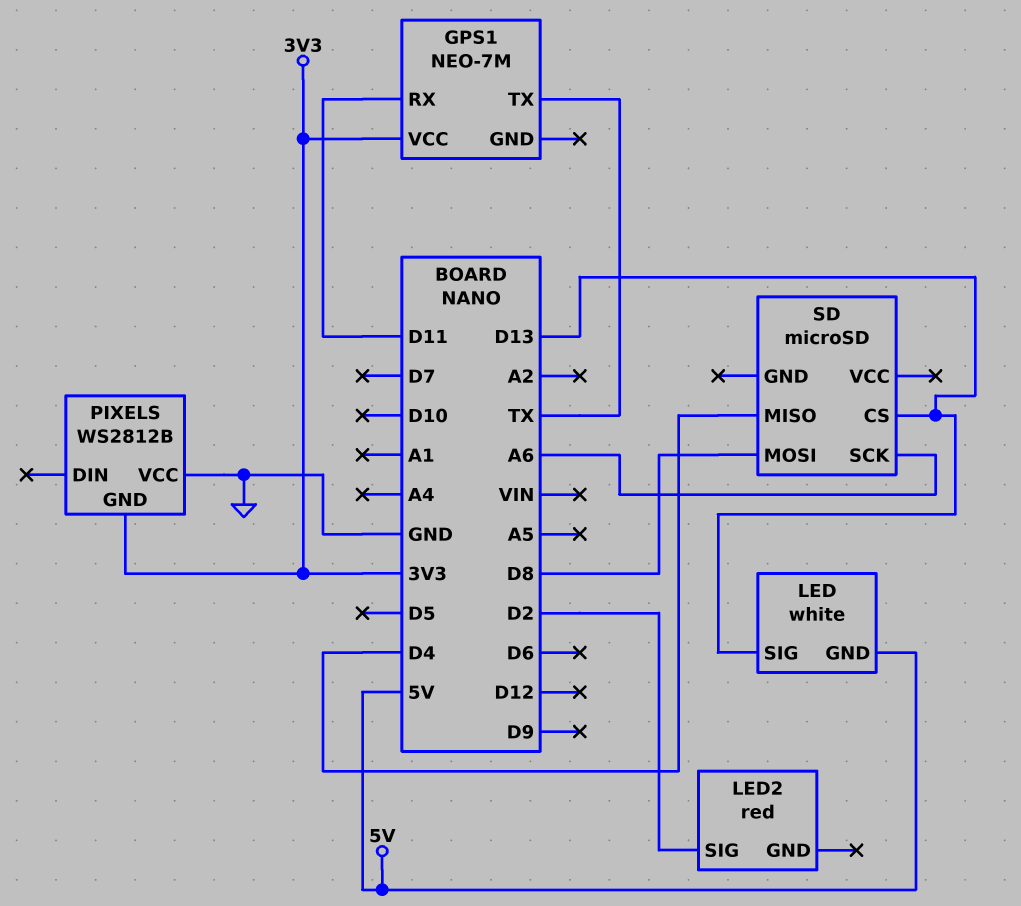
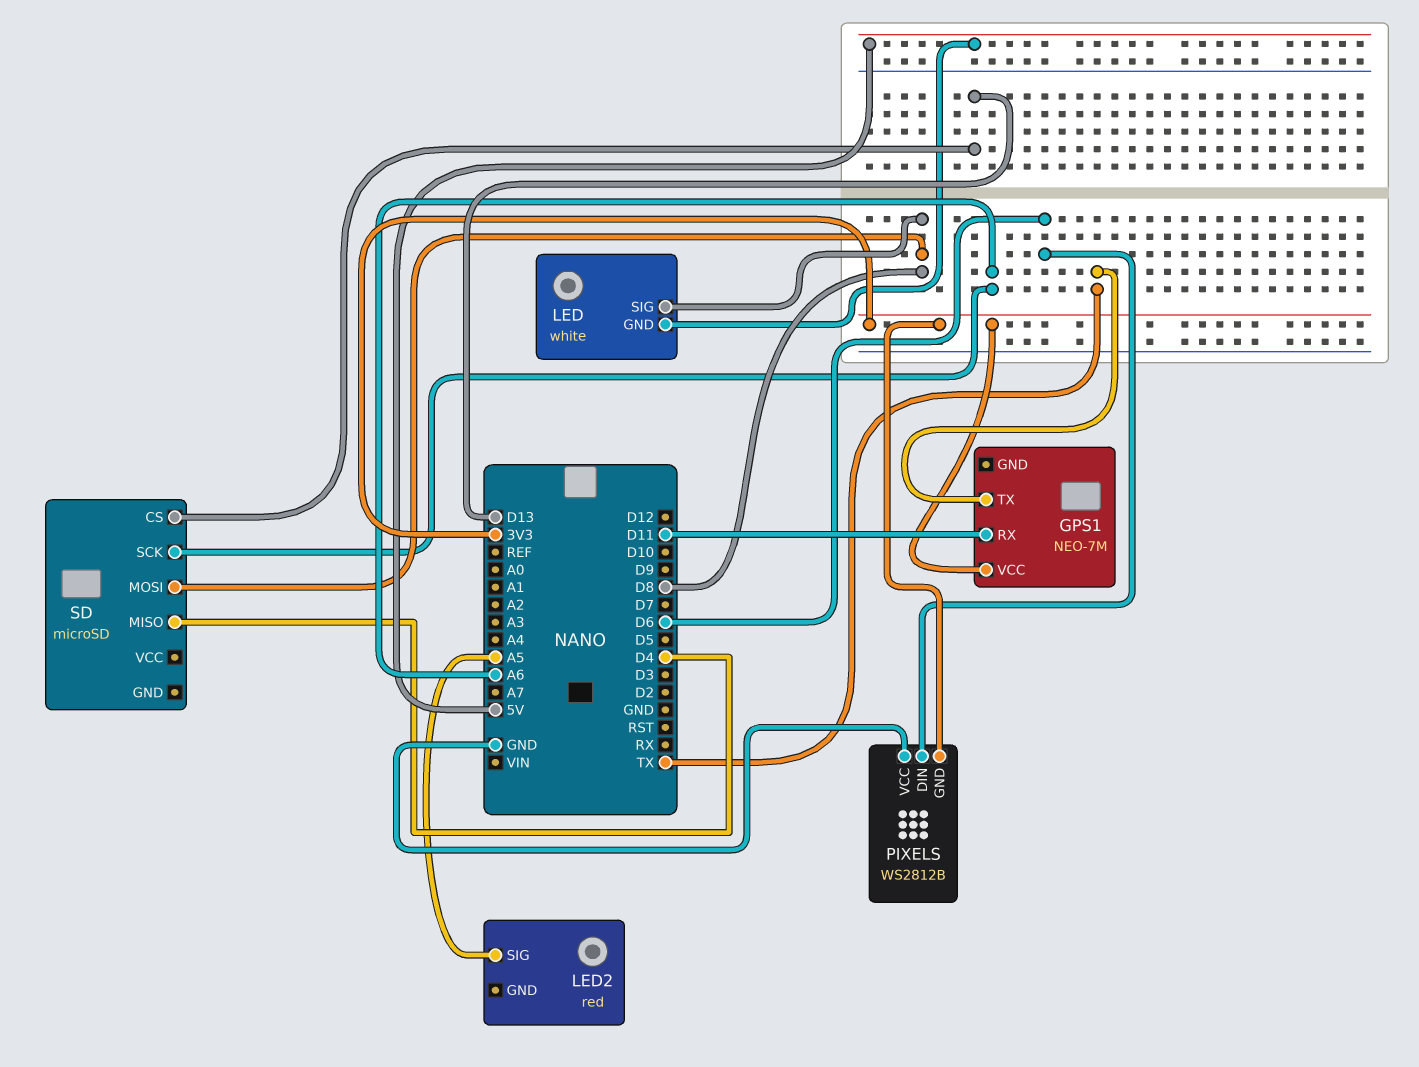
LED pin SIG: D13 -> D8
LED2 pin SIG: D2 -> A5
PIXELS pin DIN: none -> D6

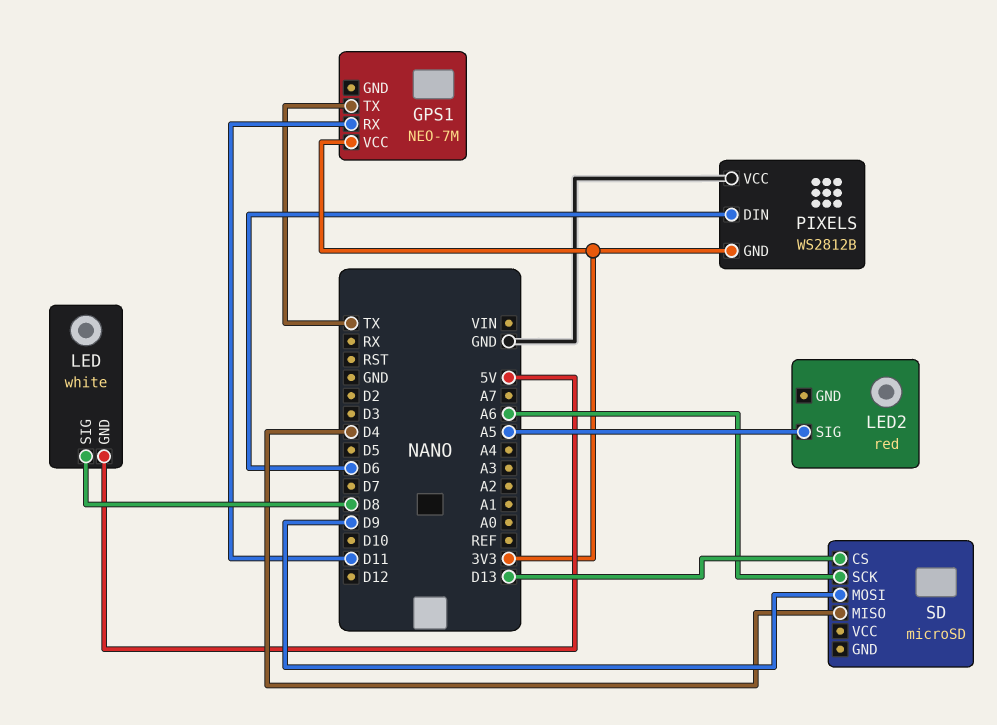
SD pin MOSI: D8 -> D9

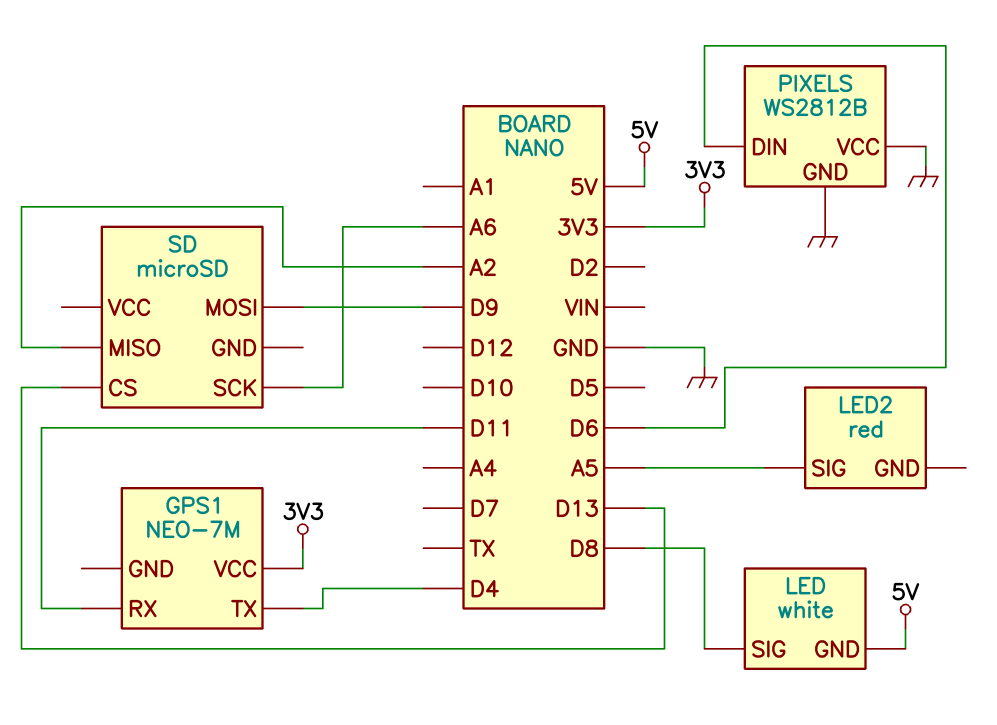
GPS1 pin TX: TX -> D4
PIXELS pin GND: 3V3 -> GND
SD pin MISO: D4 -> A2

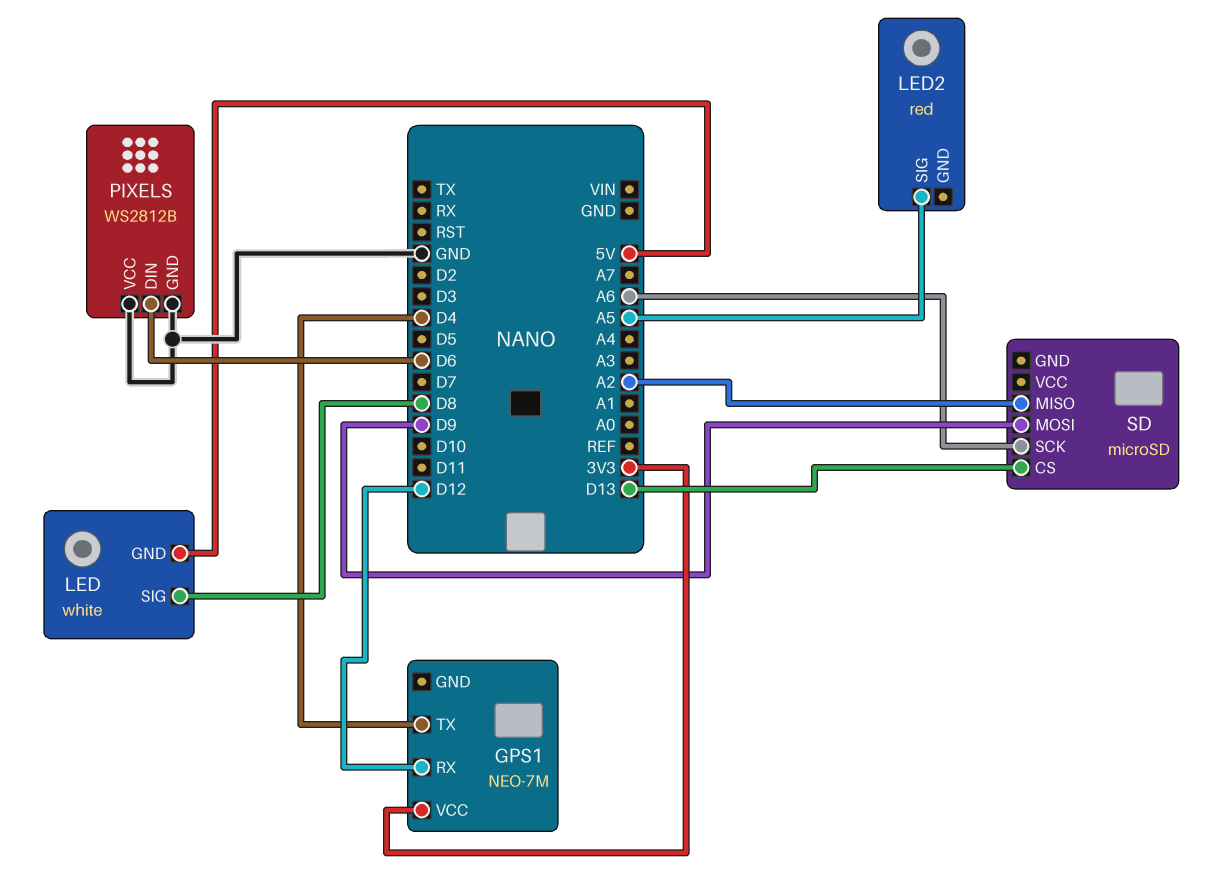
GPS1 pin RX: D11 -> D12

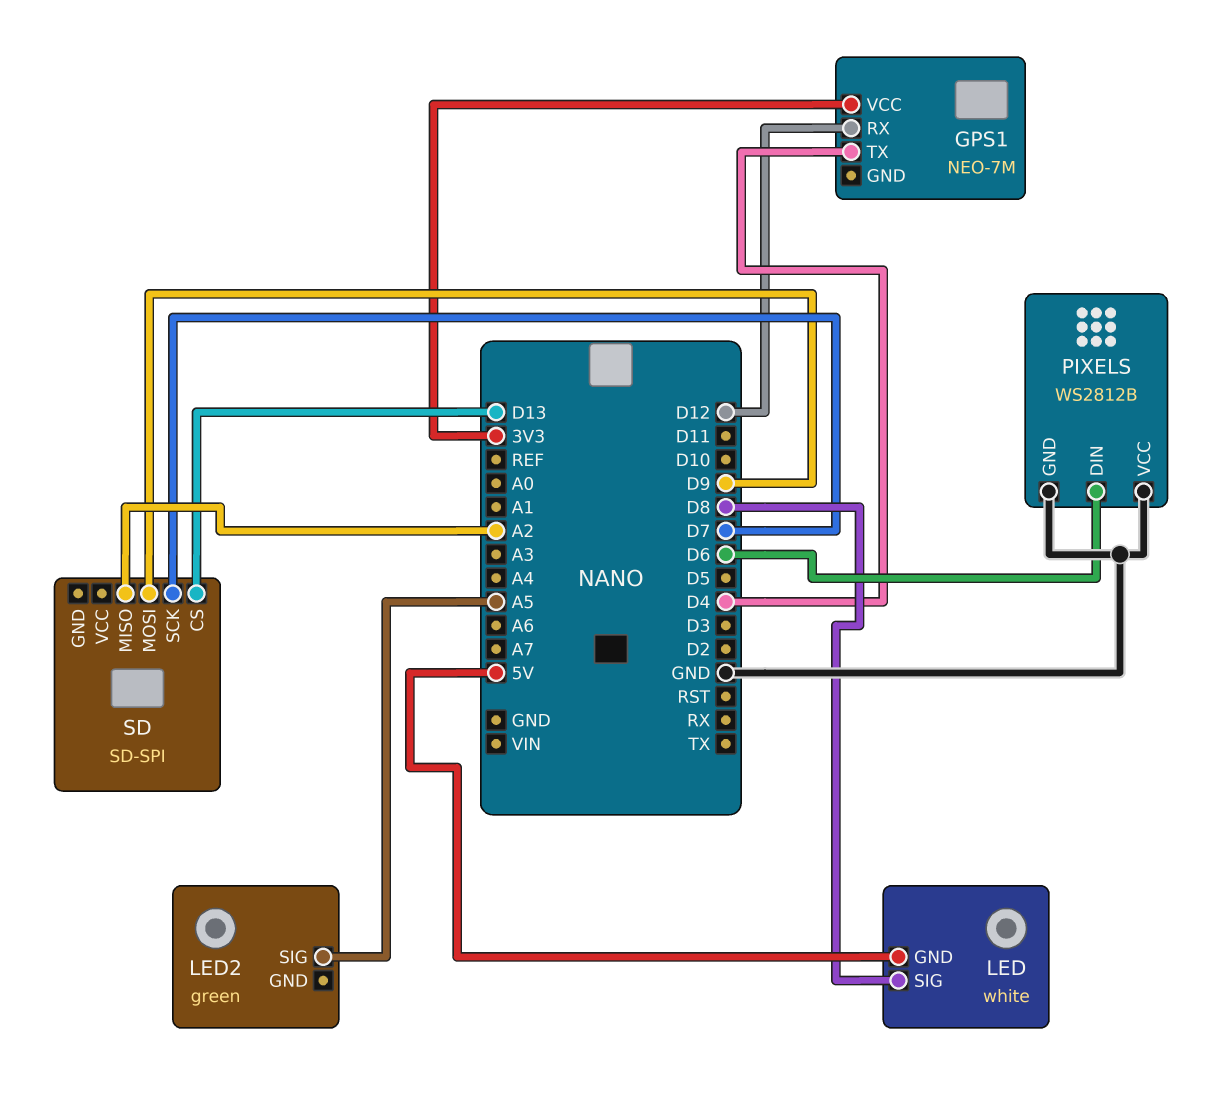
LED2: red -> green
SD: microSD -> SD-SPI
SD pin SCK: A6 -> D7

